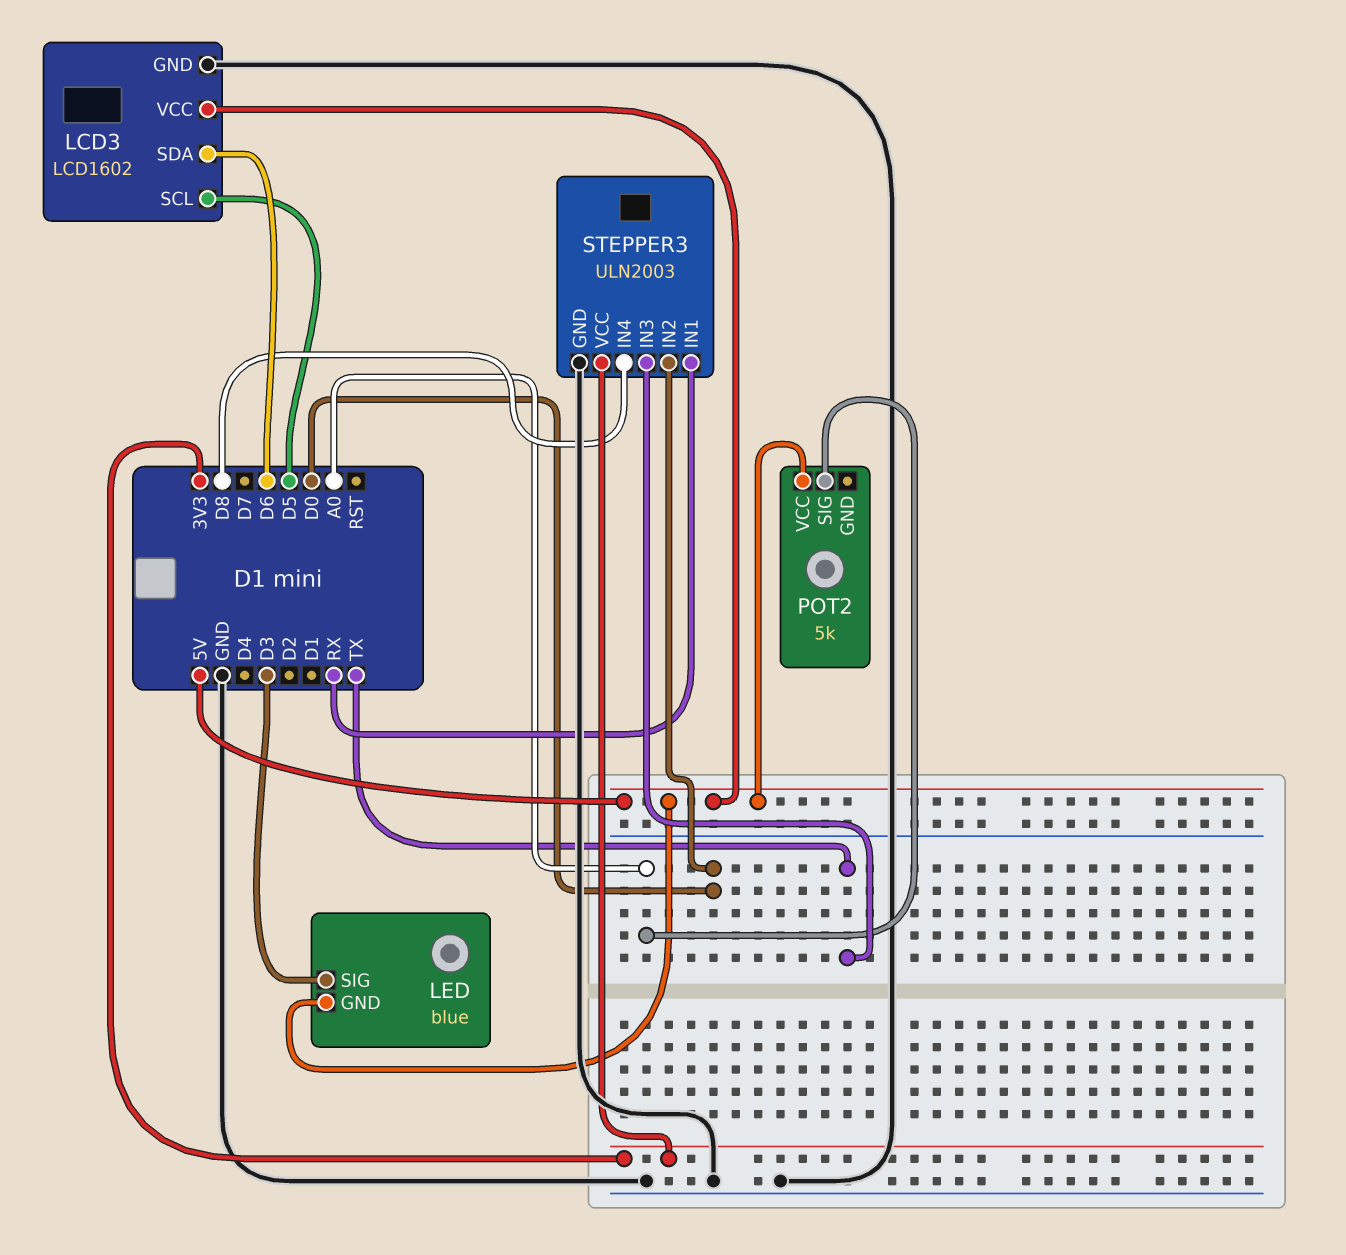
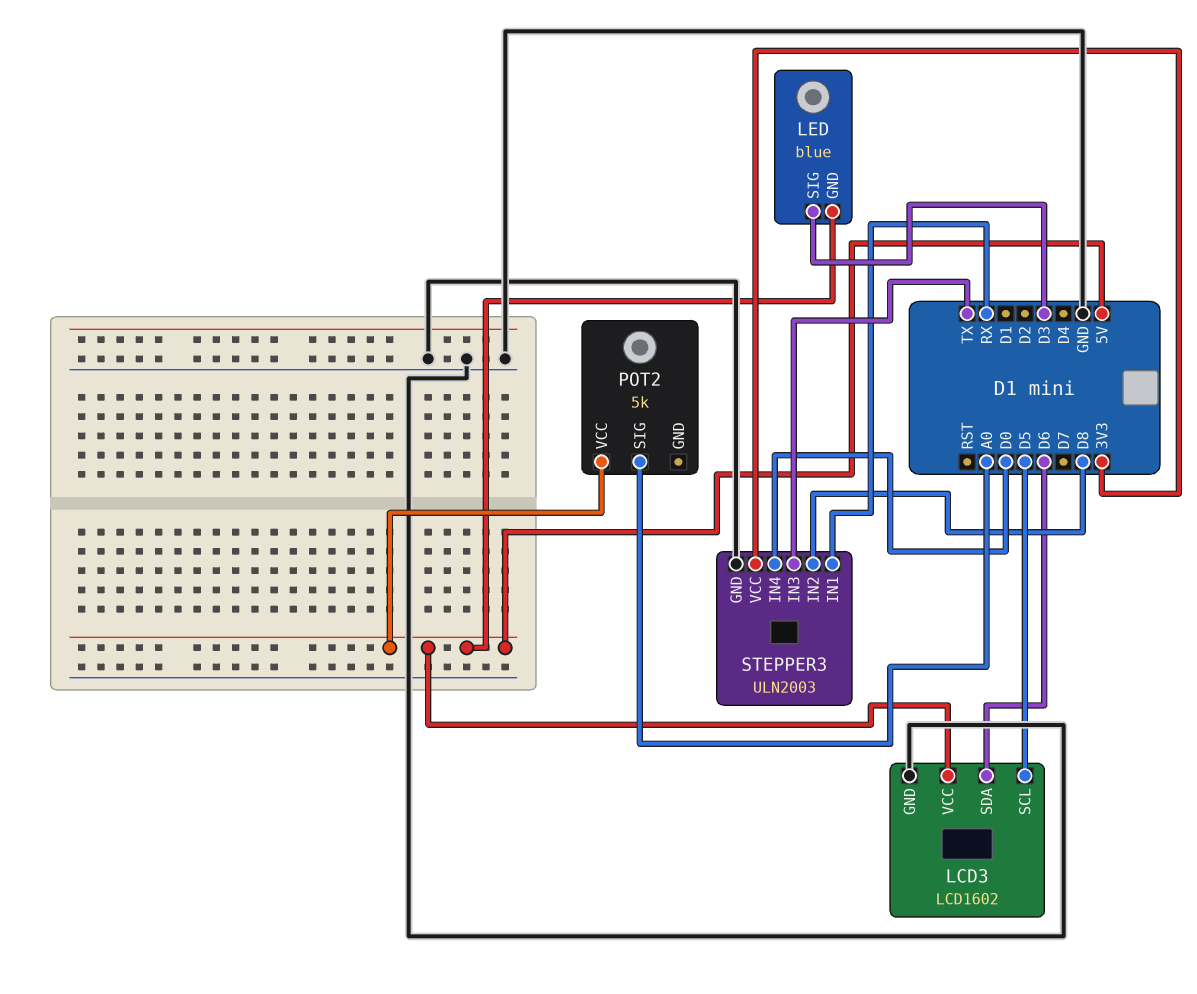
STEPPER3 pin IN2: D0 -> D8
STEPPER3 pin IN4: D8 -> D0

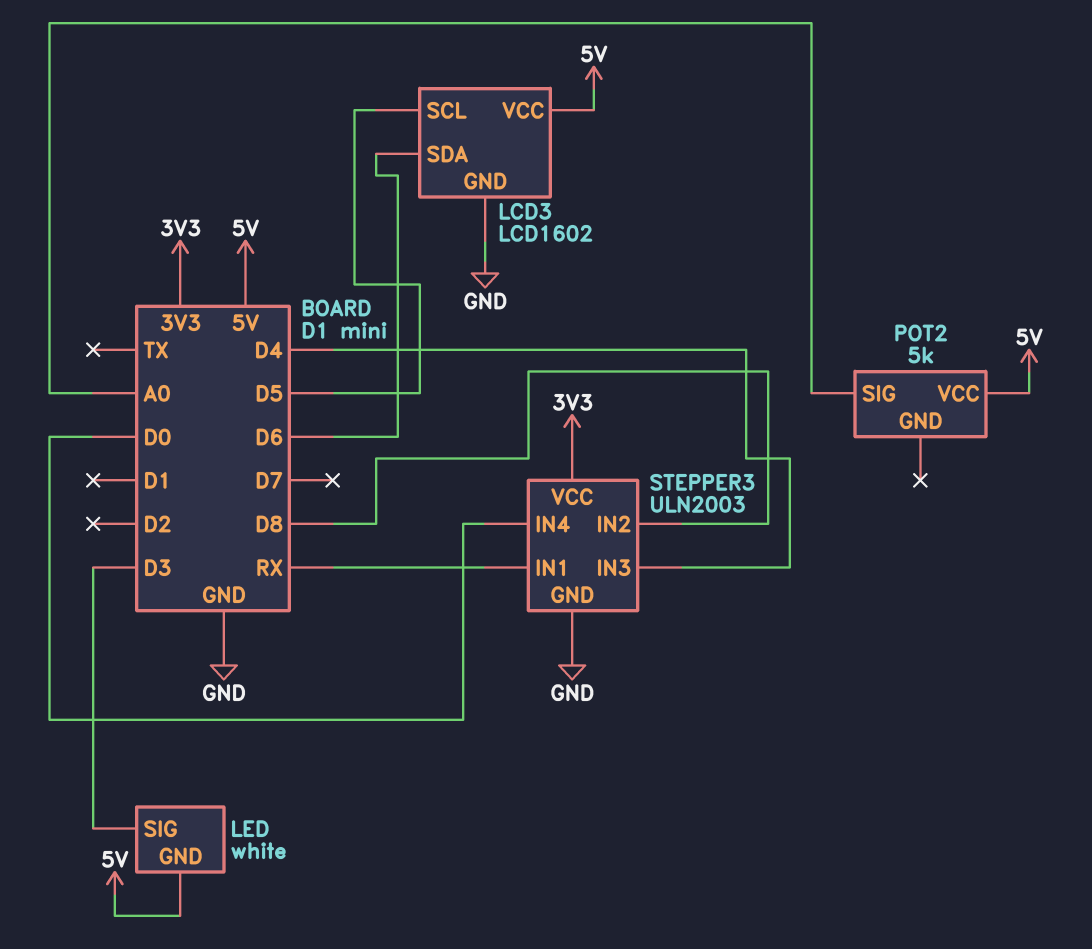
LED: blue -> white
STEPPER3 pin IN3: TX -> D4

